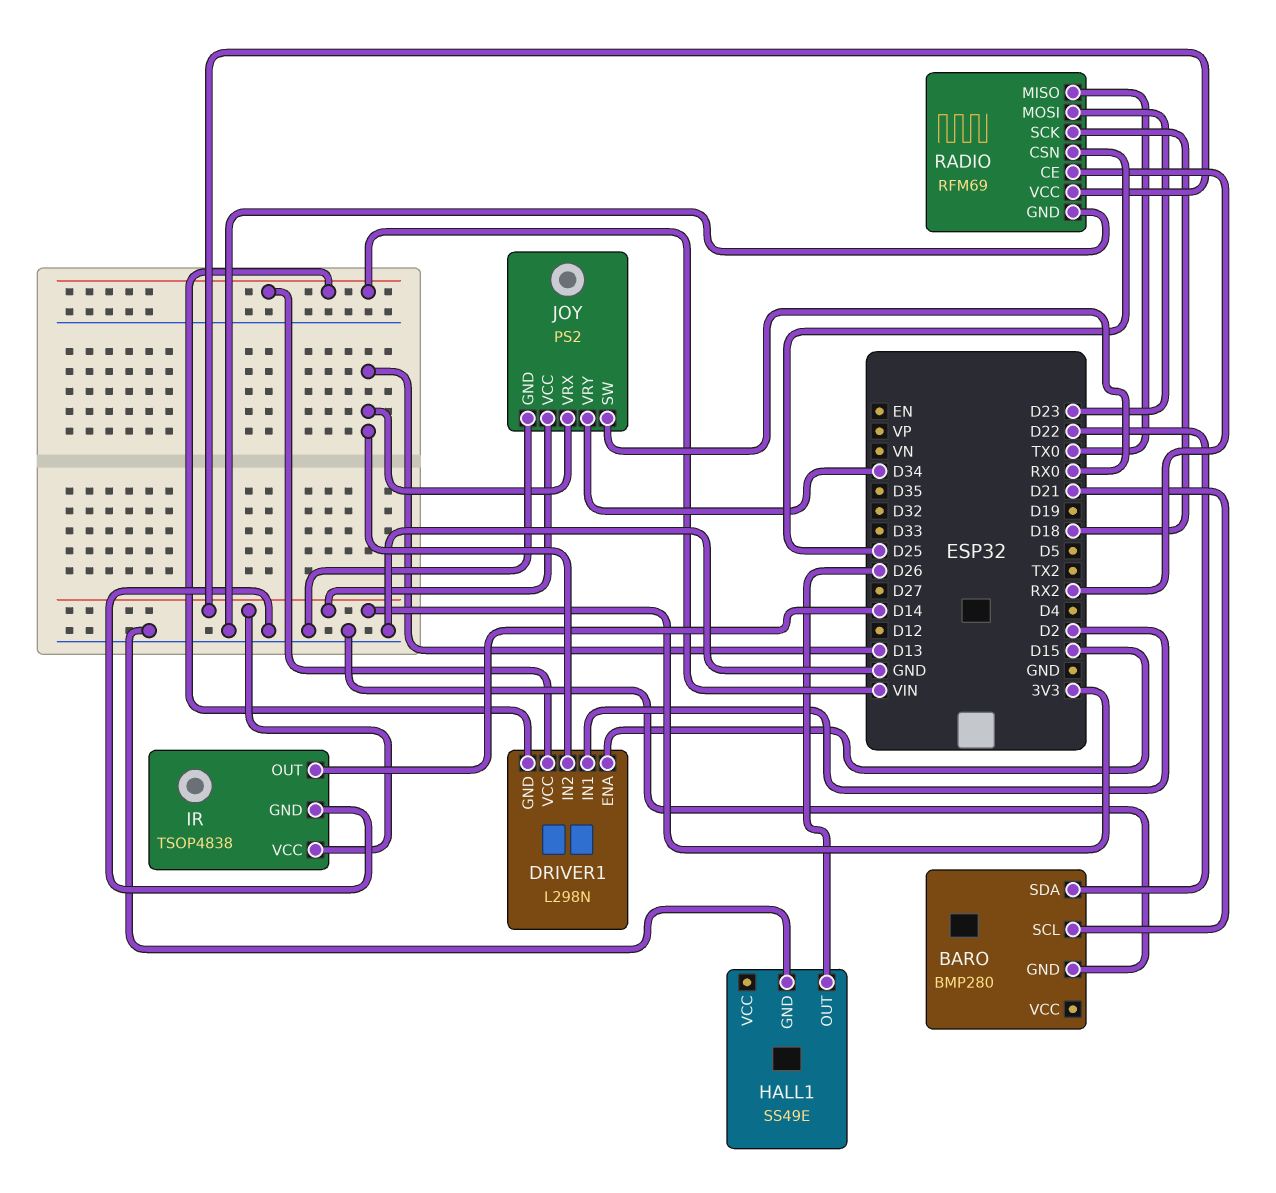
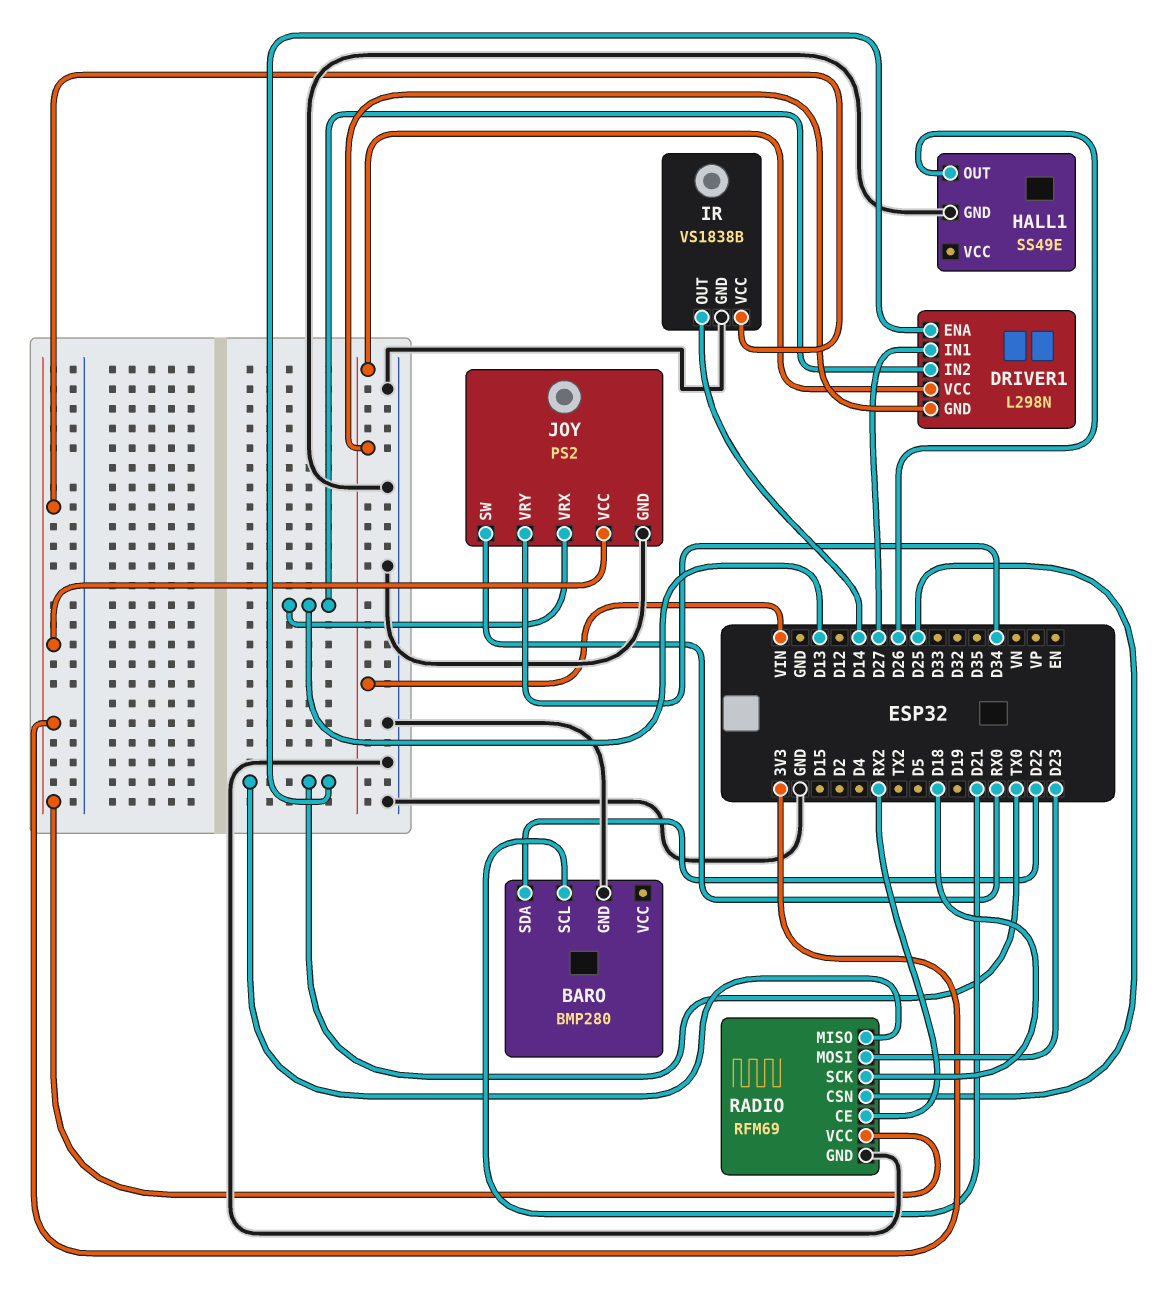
DRIVER1 pin ENA: D15 -> TX0
DRIVER1 pin IN1: D2 -> D27
IR: TSOP4838 -> VS1838B

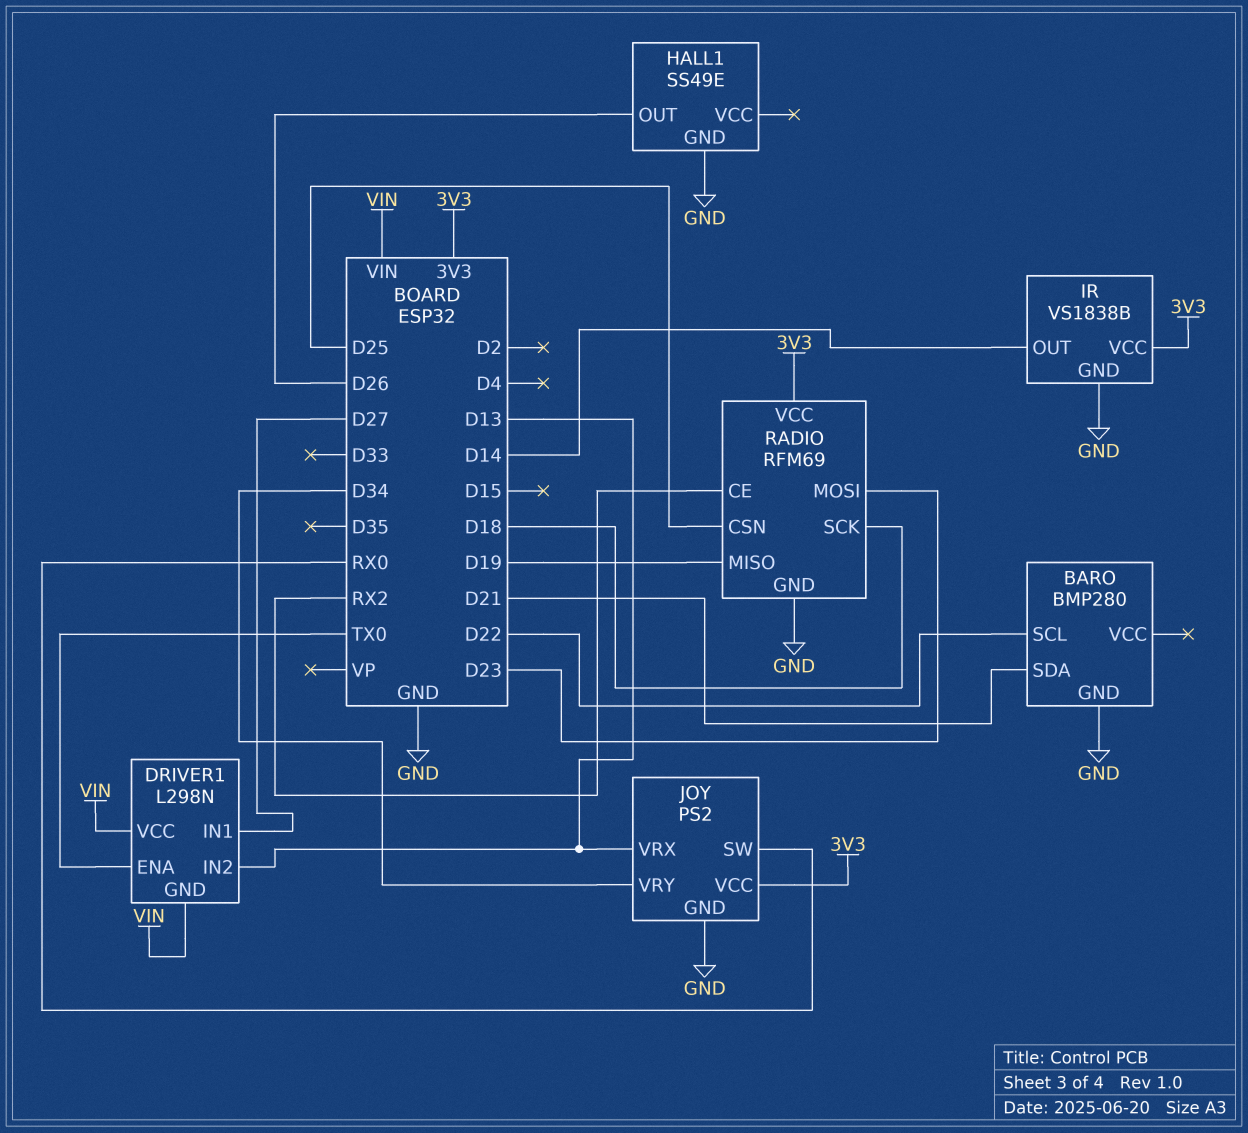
BARO pin SCL: D21 -> D22
BARO pin SDA: D22 -> D21
RADIO pin MISO: TX0 -> D19

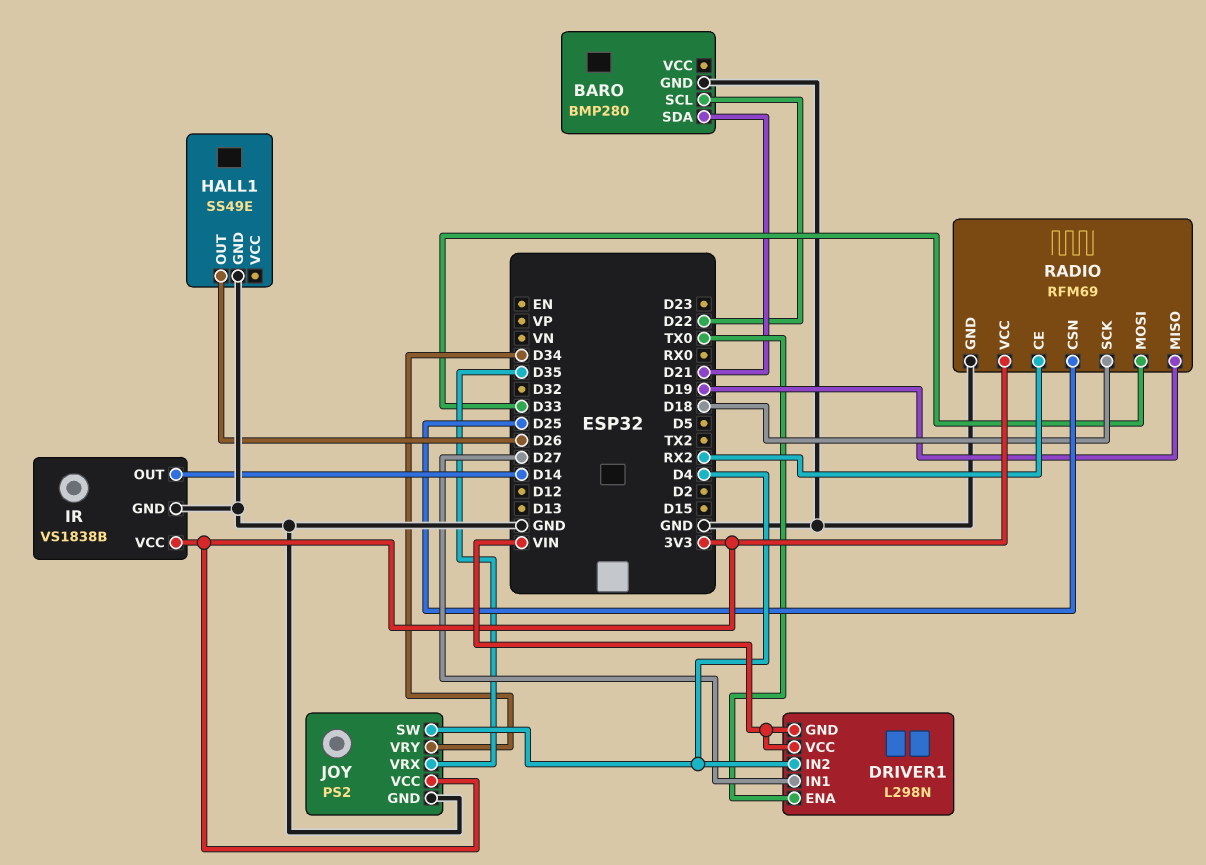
DRIVER1 pin IN2: D13 -> D4
JOY pin SW: RX0 -> D4
JOY pin VRX: D13 -> D35
RADIO pin MOSI: D23 -> D33

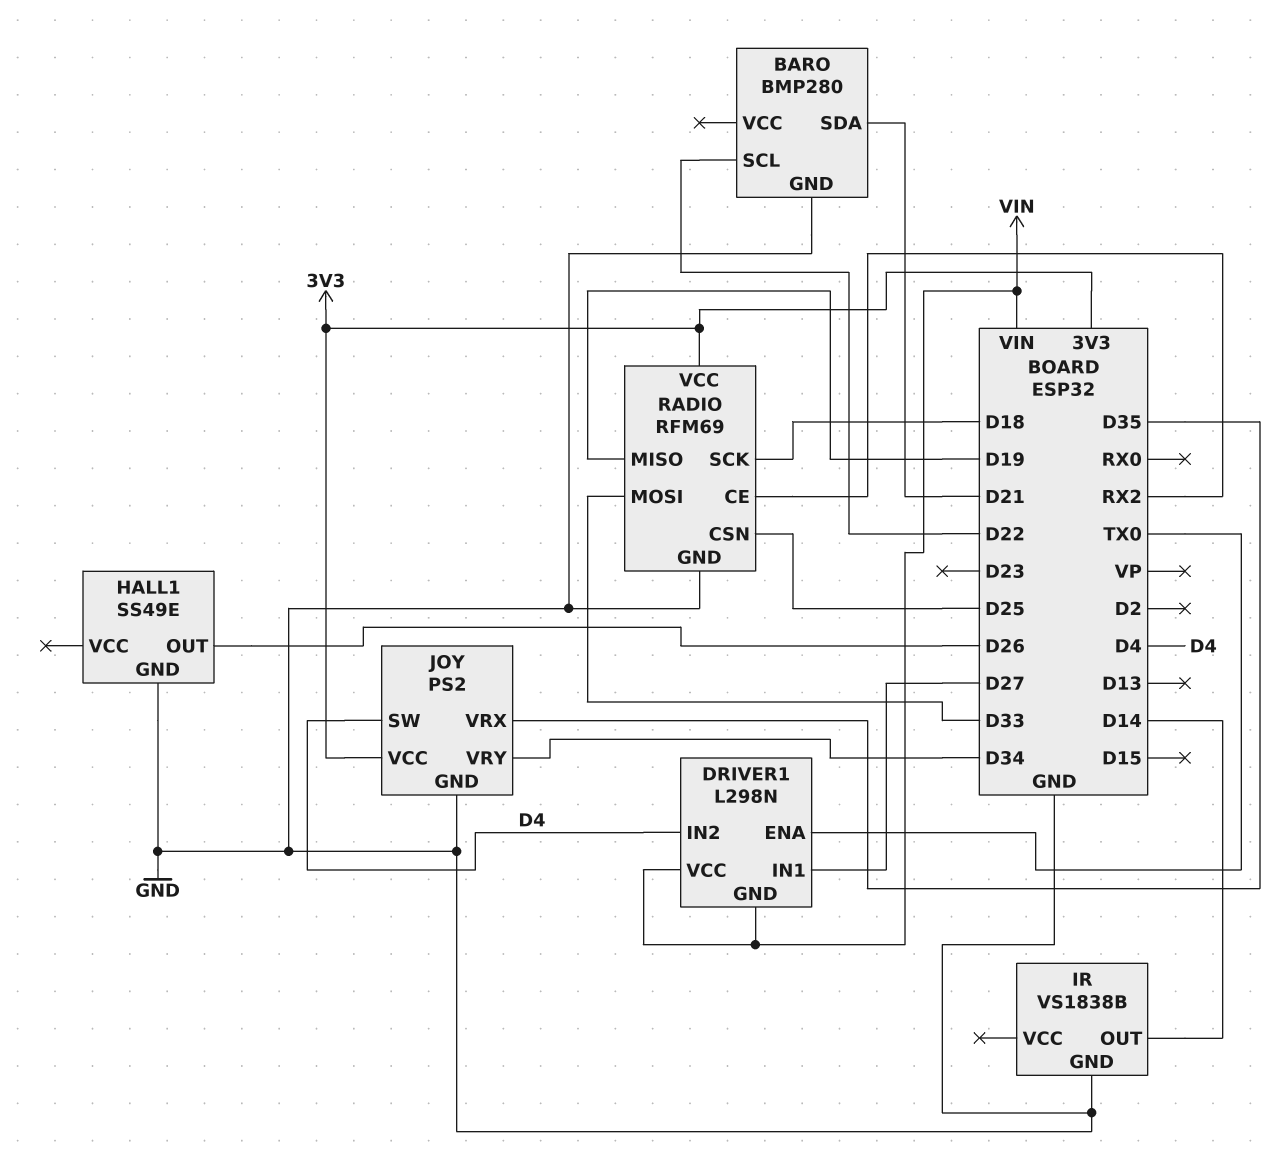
IR pin VCC: 3V3 -> none

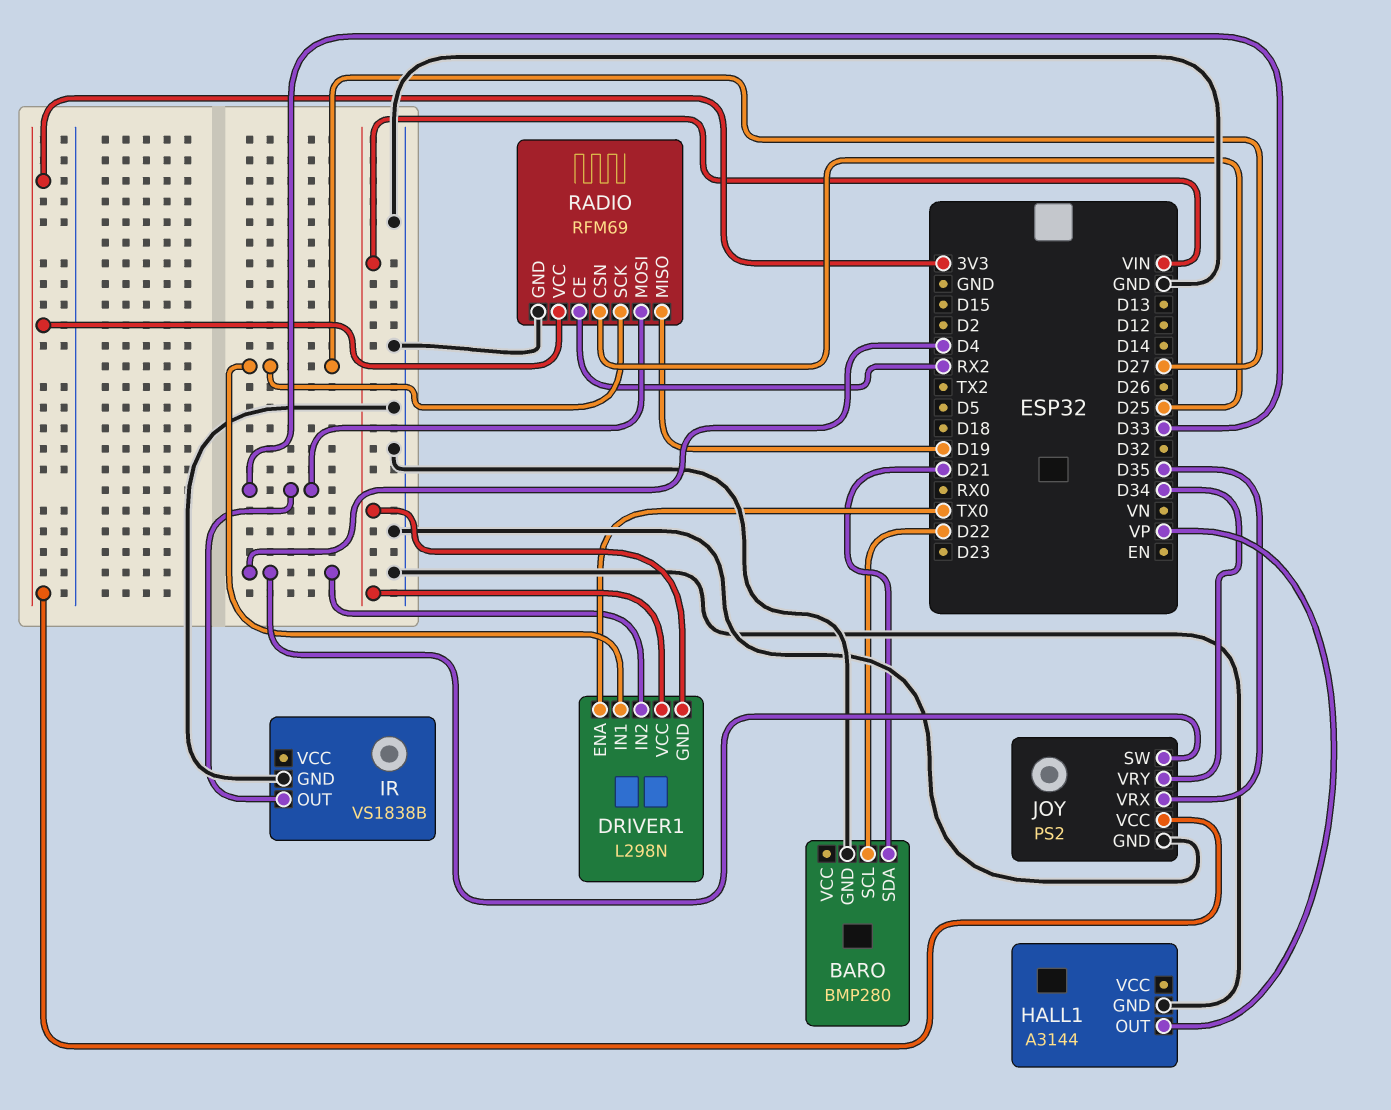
HALL1: SS49E -> A3144
HALL1 pin OUT: D26 -> VP
IR pin OUT: D14 -> D33
RADIO pin SCK: D18 -> D27

